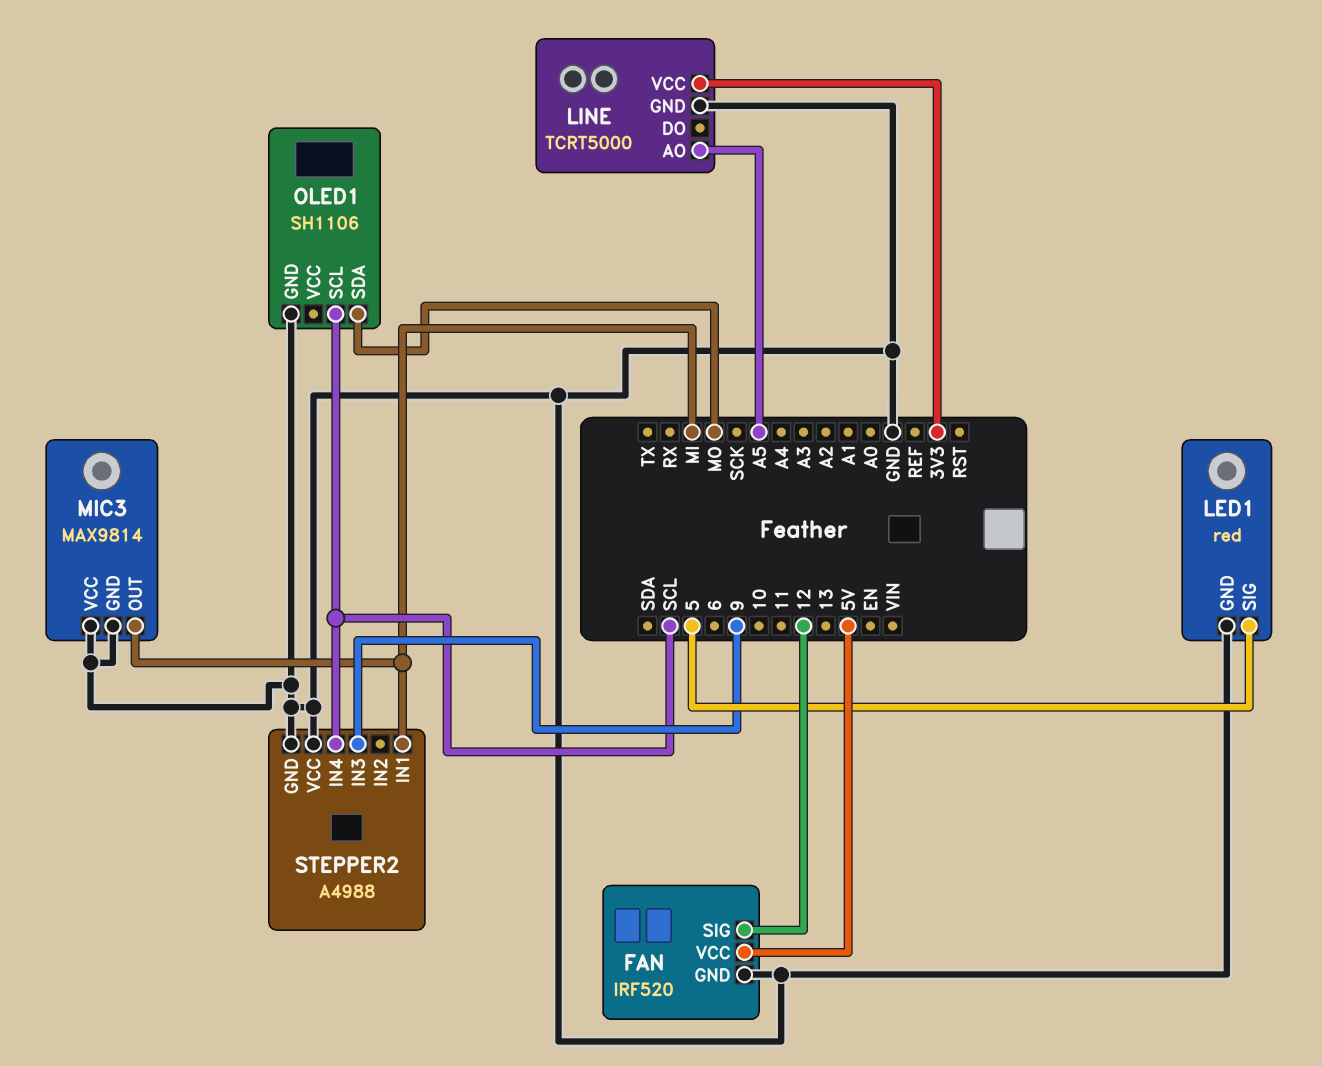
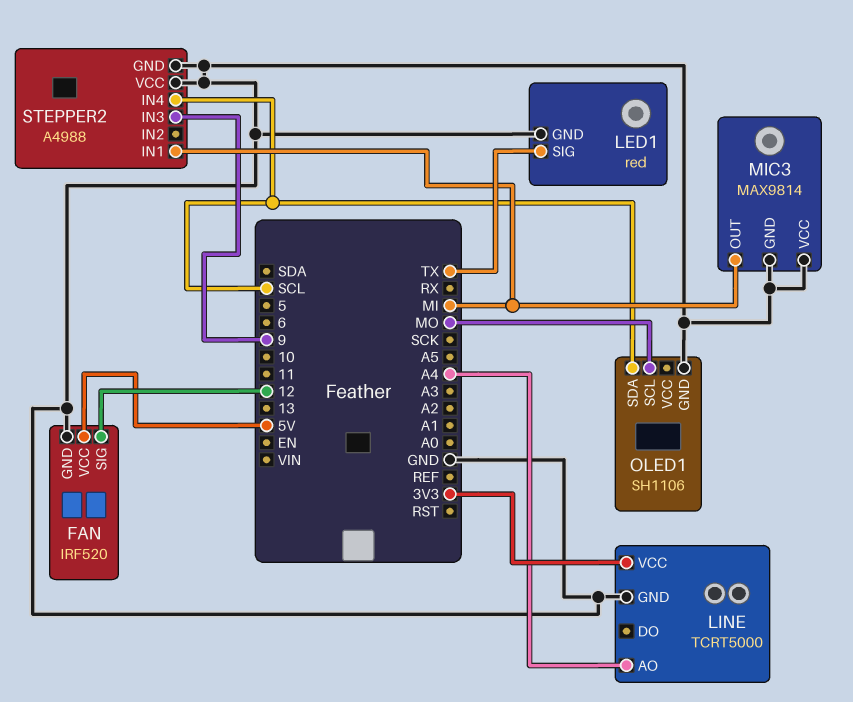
LED1 pin SIG: 5 -> TX
LINE pin AO: A5 -> A4
OLED1 pin SCL: SCL -> MO
OLED1 pin SDA: MO -> SCL

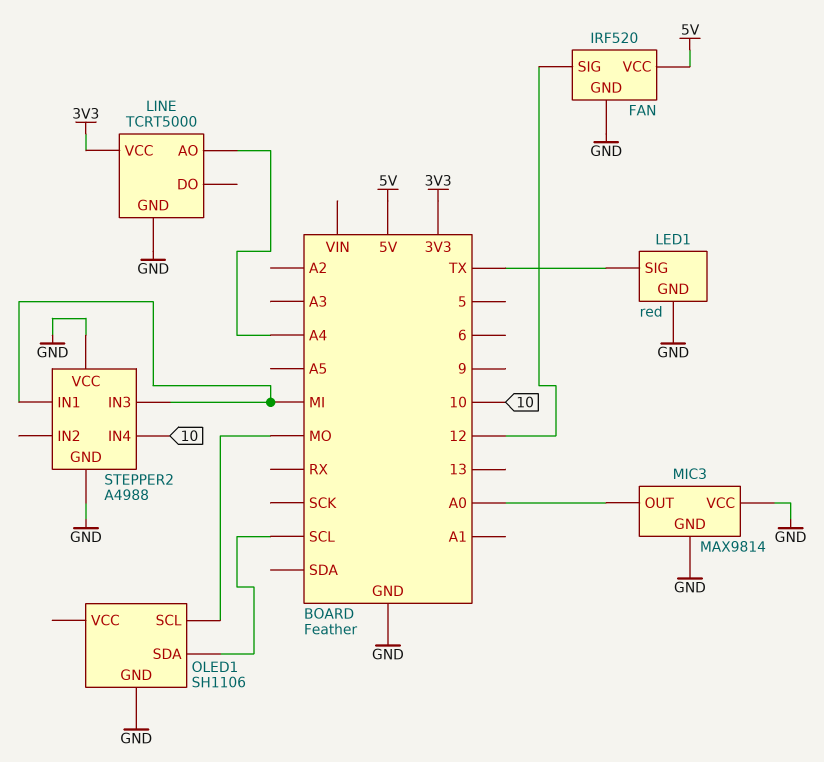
MIC3 pin OUT: MI -> A0
STEPPER2 pin IN3: 9 -> MI
STEPPER2 pin IN4: SCL -> 10

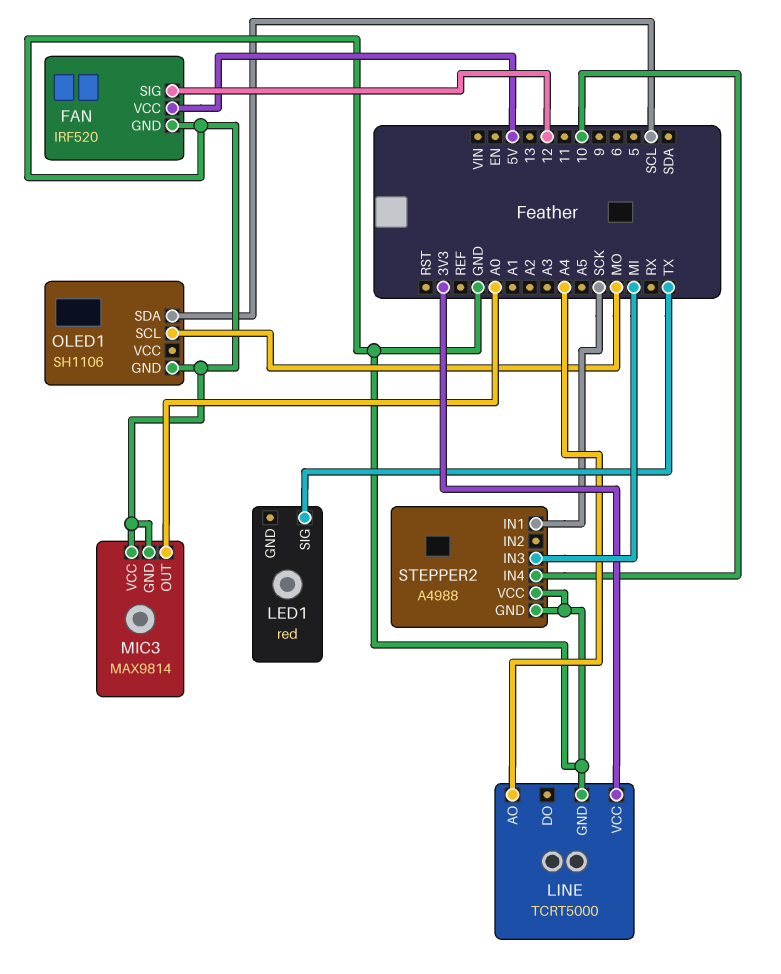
LED1 pin GND: GND -> none
STEPPER2 pin IN1: MI -> SCK

